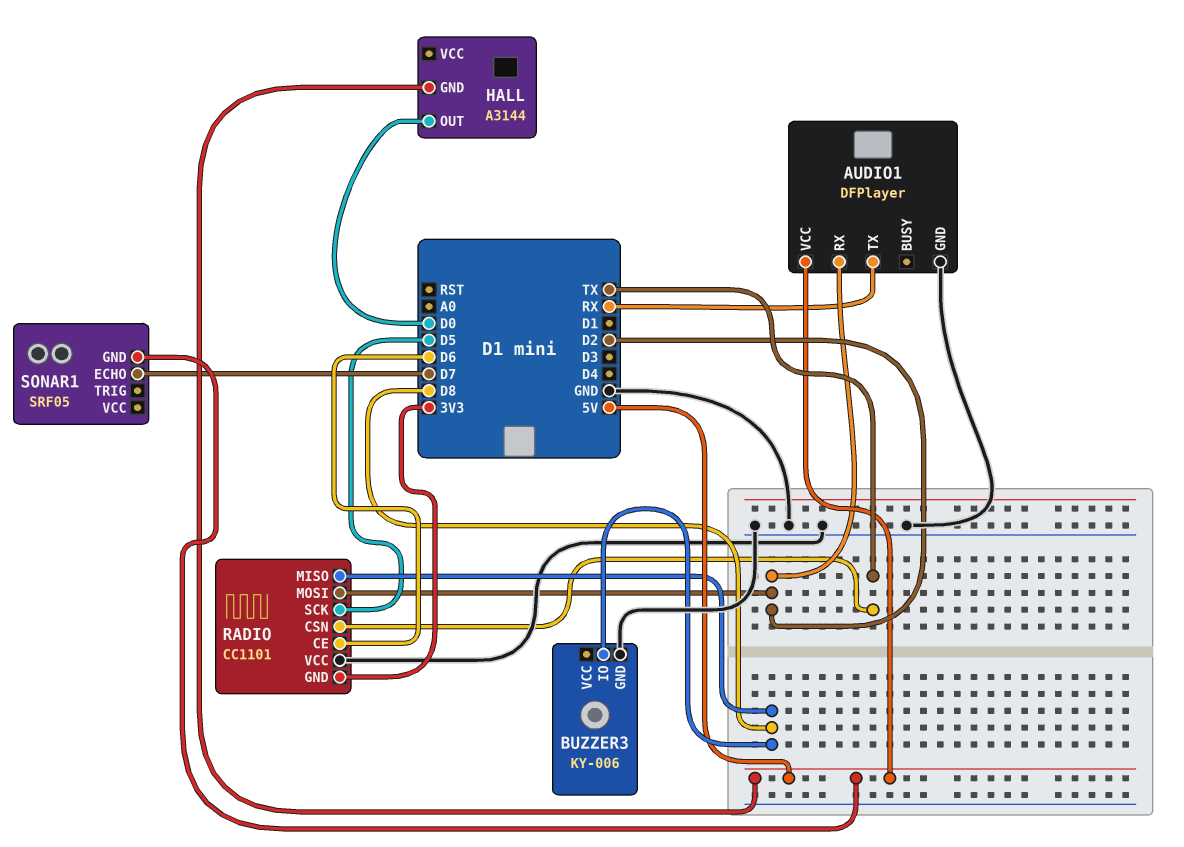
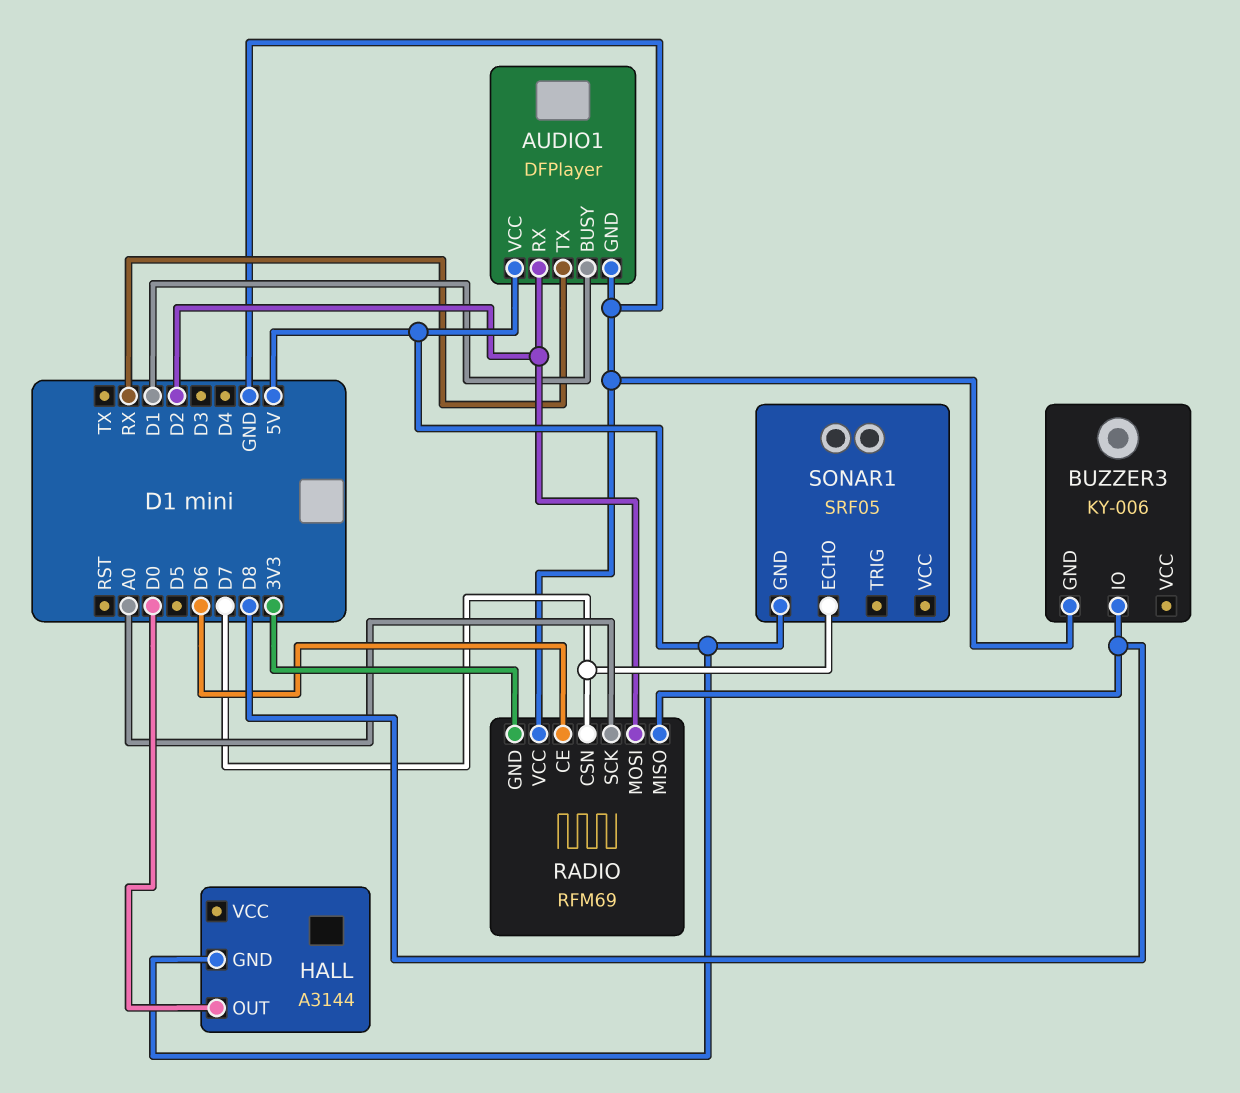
AUDIO1 pin BUSY: none -> D1
RADIO: CC1101 -> RFM69
RADIO pin CSN: TX -> D7
RADIO pin SCK: D5 -> A0

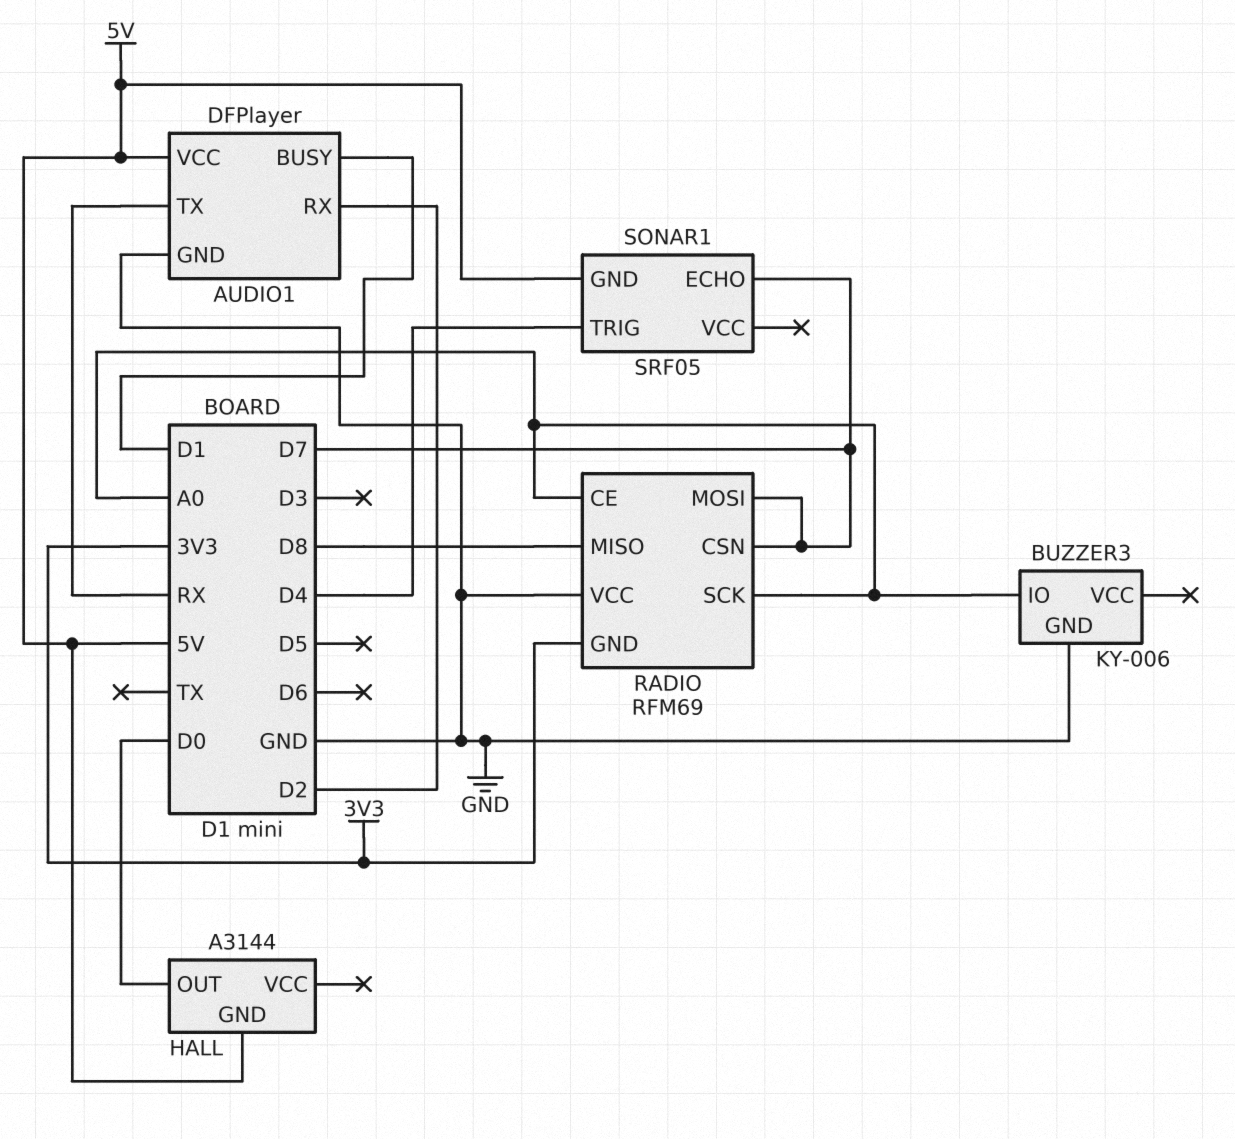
BUZZER3 pin IO: D8 -> A0
RADIO pin CE: D6 -> A0
RADIO pin MOSI: D2 -> D7
SONAR1 pin TRIG: none -> D4

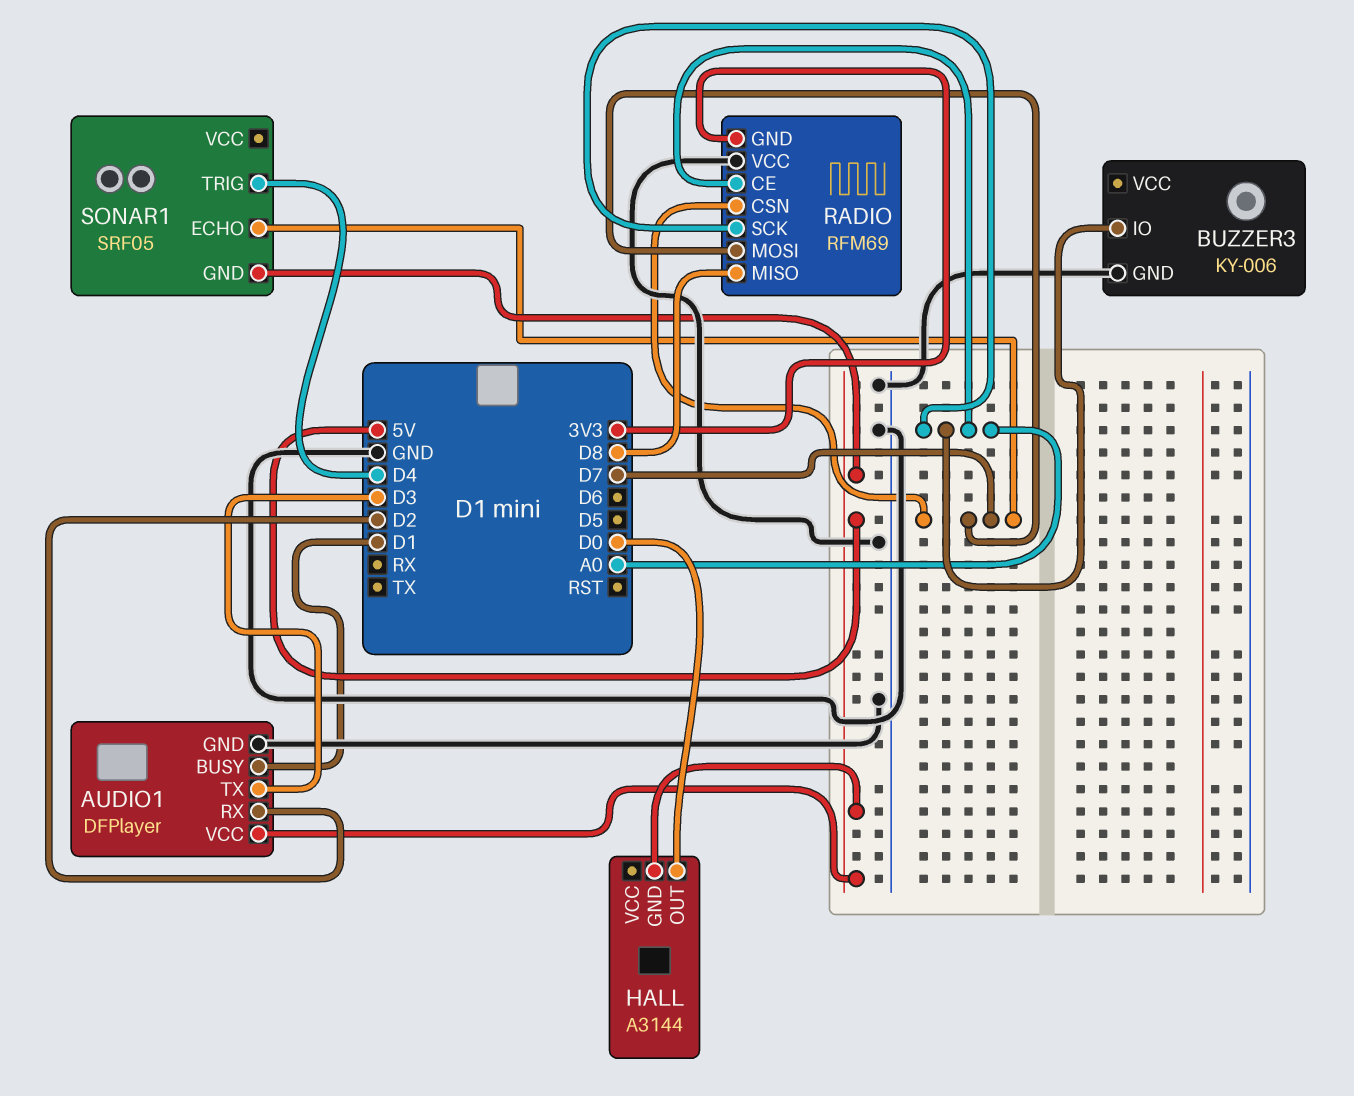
AUDIO1 pin TX: RX -> D3

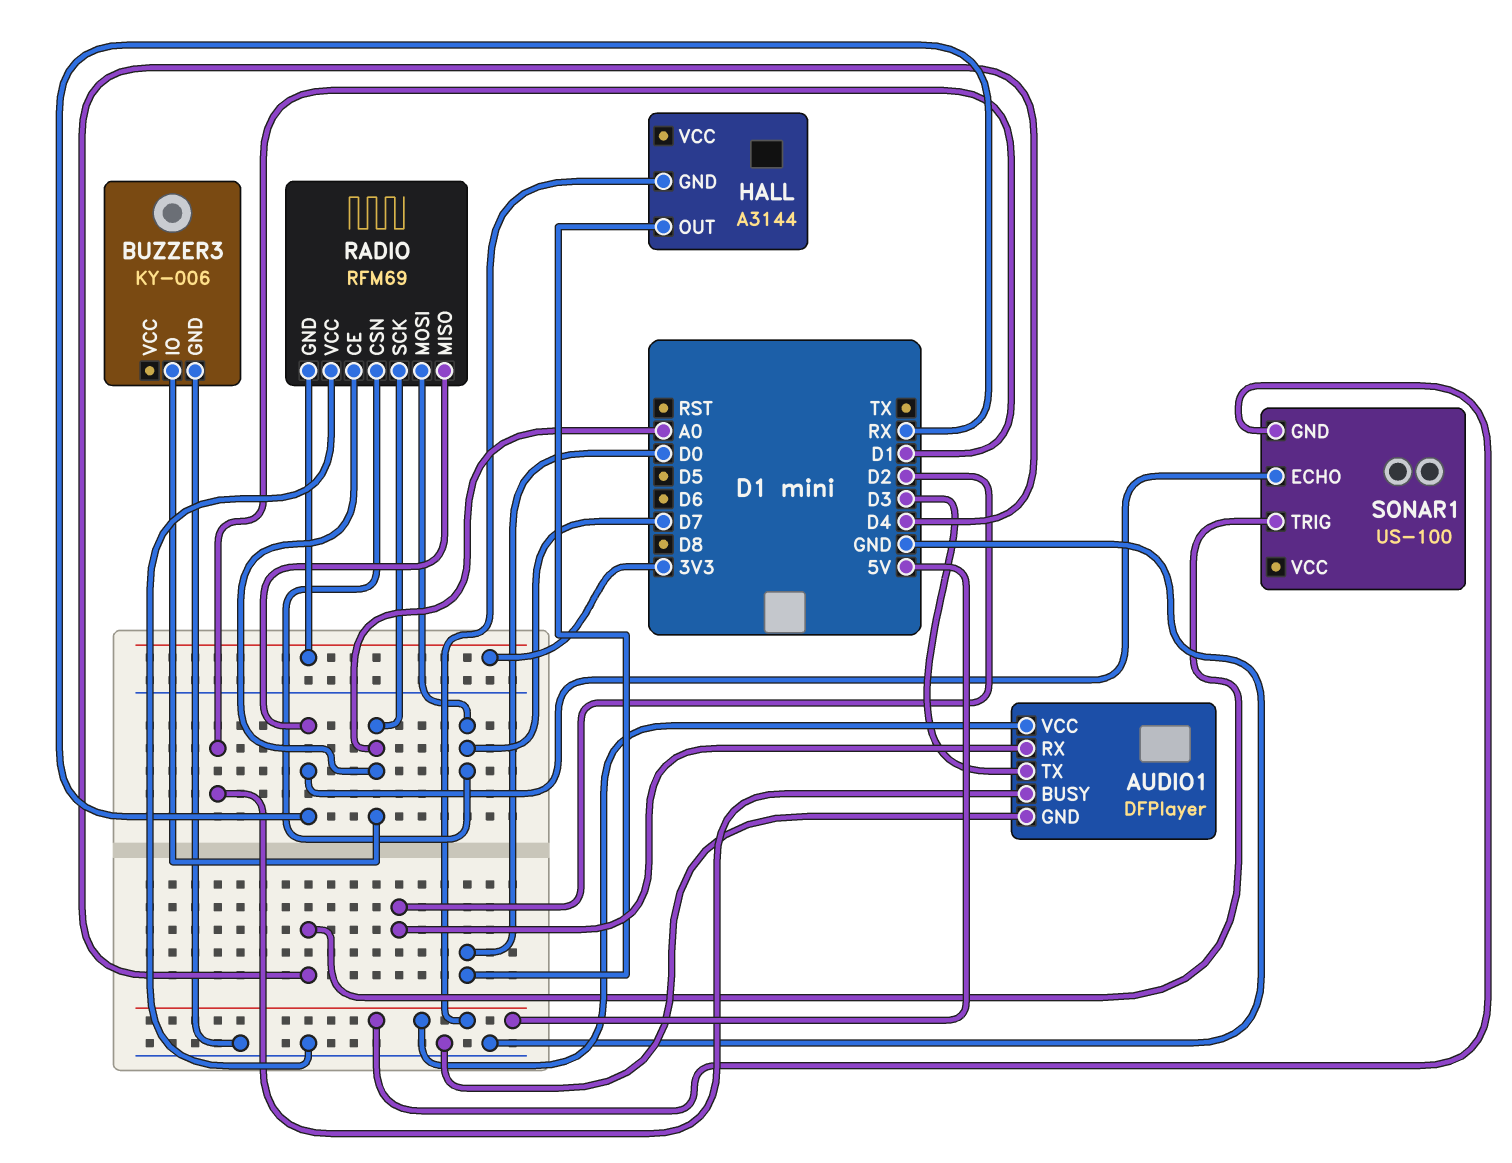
RADIO pin MISO: D8 -> RX
SONAR1: SRF05 -> US-100
SONAR1 pin ECHO: D7 -> RX

